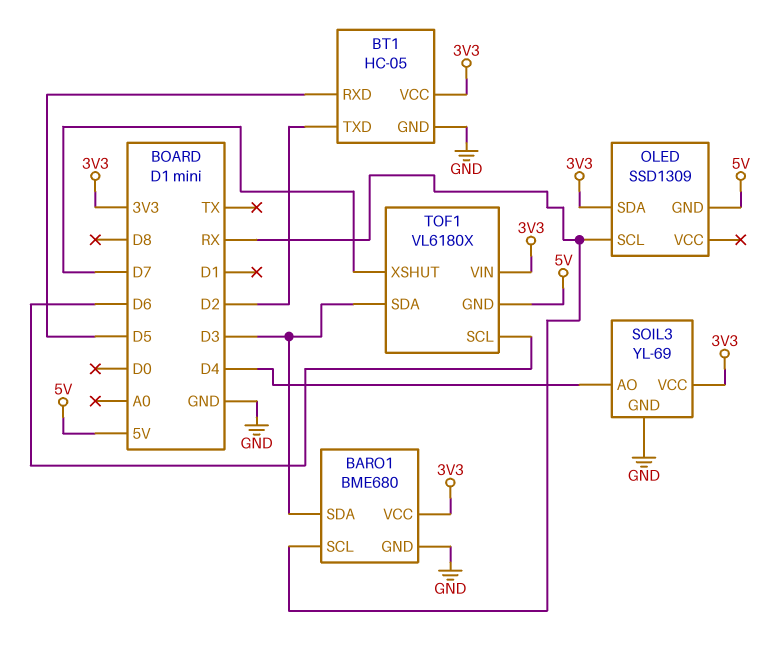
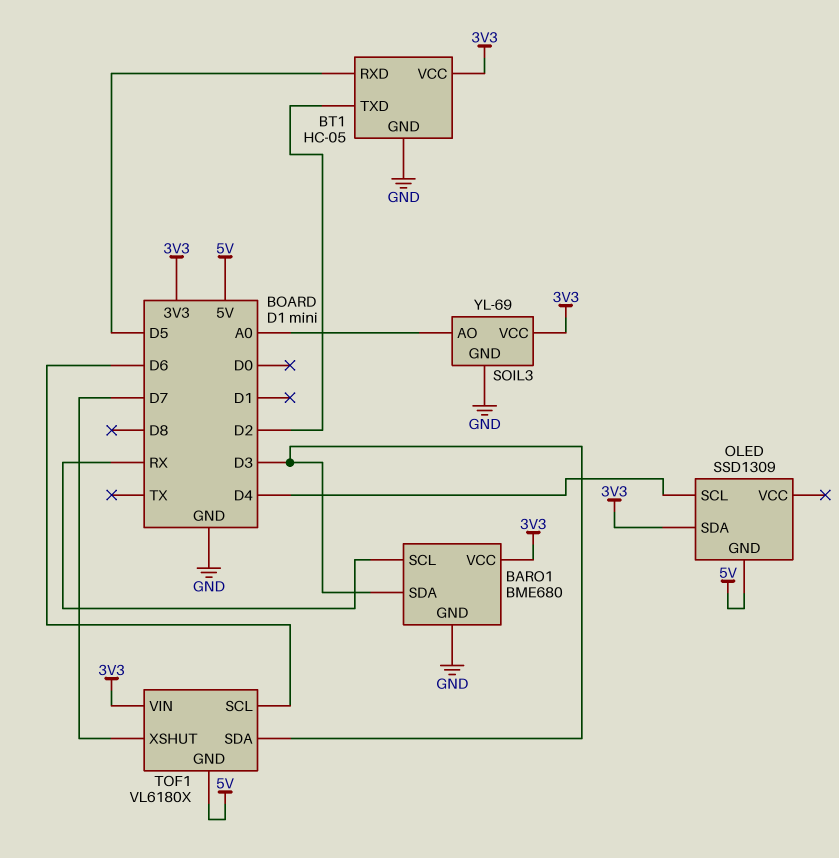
OLED pin SCL: RX -> D4
SOIL3 pin AO: D4 -> A0

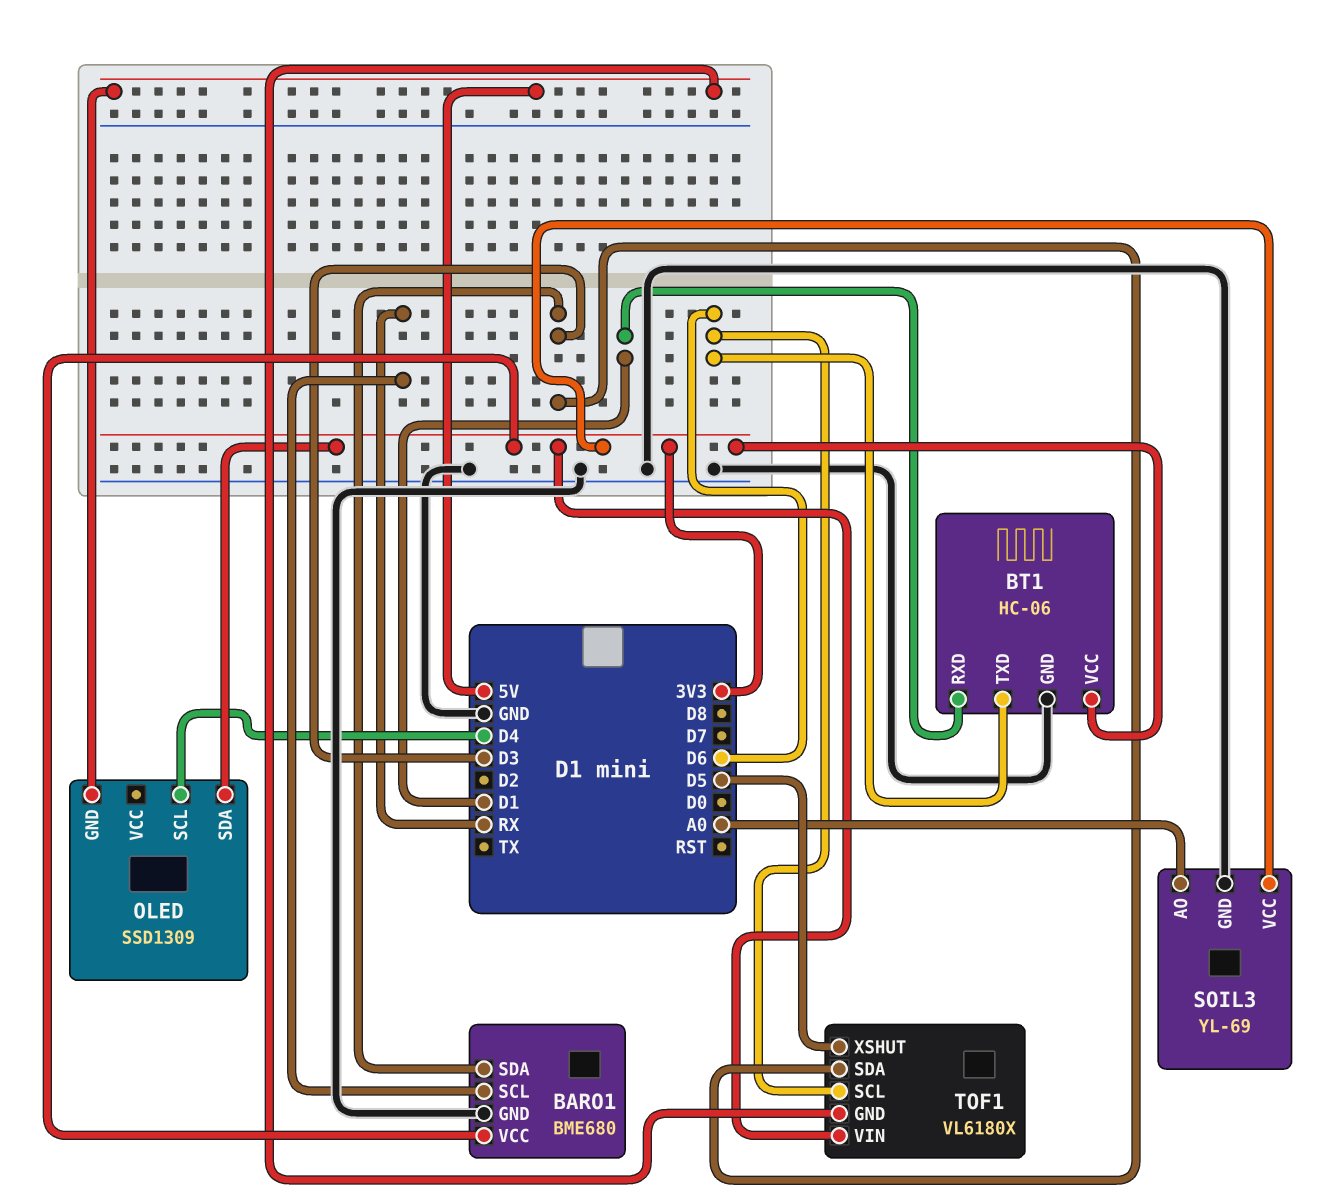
BT1: HC-05 -> HC-06
BT1 pin RXD: D5 -> D1
BT1 pin TXD: D2 -> D6
TOF1 pin XSHUT: D7 -> D5

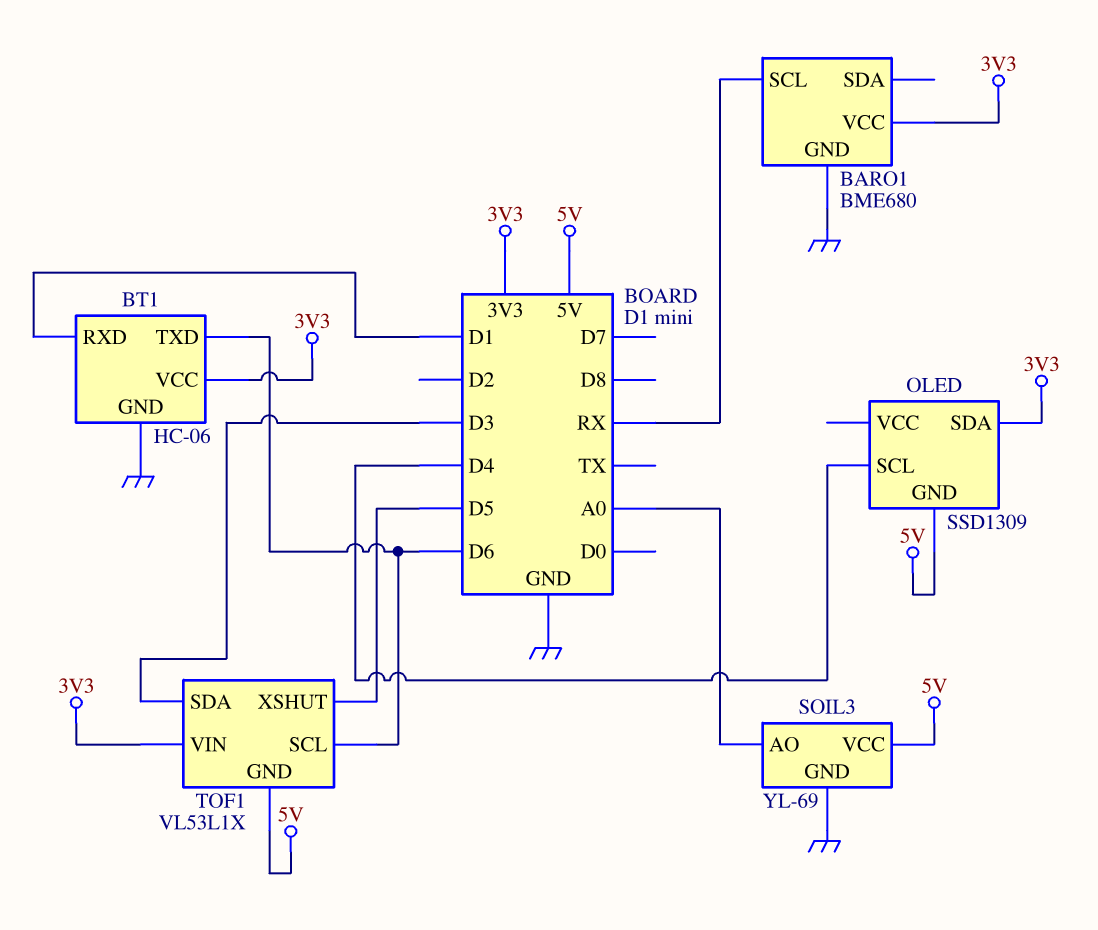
BARO1 pin SDA: D3 -> none
SOIL3 pin VCC: 3V3 -> 5V
TOF1: VL6180X -> VL53L1X

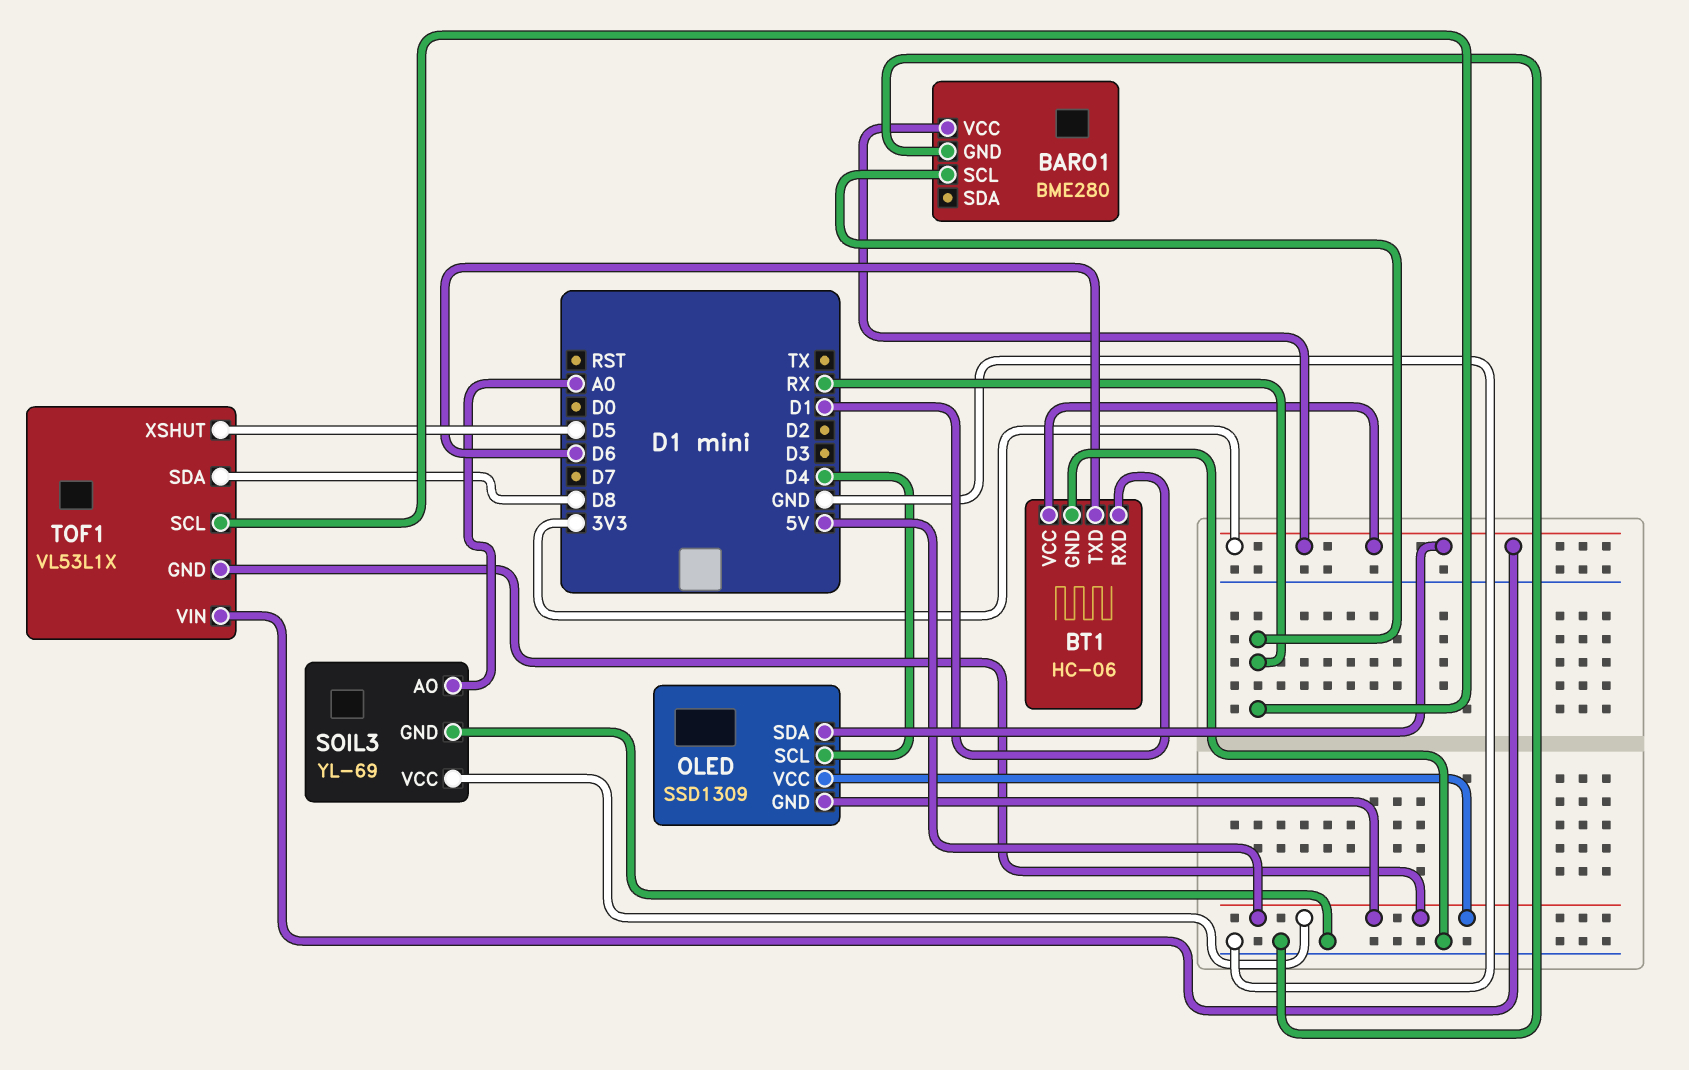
BARO1: BME680 -> BME280
OLED pin VCC: none -> 5V
TOF1 pin SCL: D6 -> RX
TOF1 pin SDA: D3 -> D8

